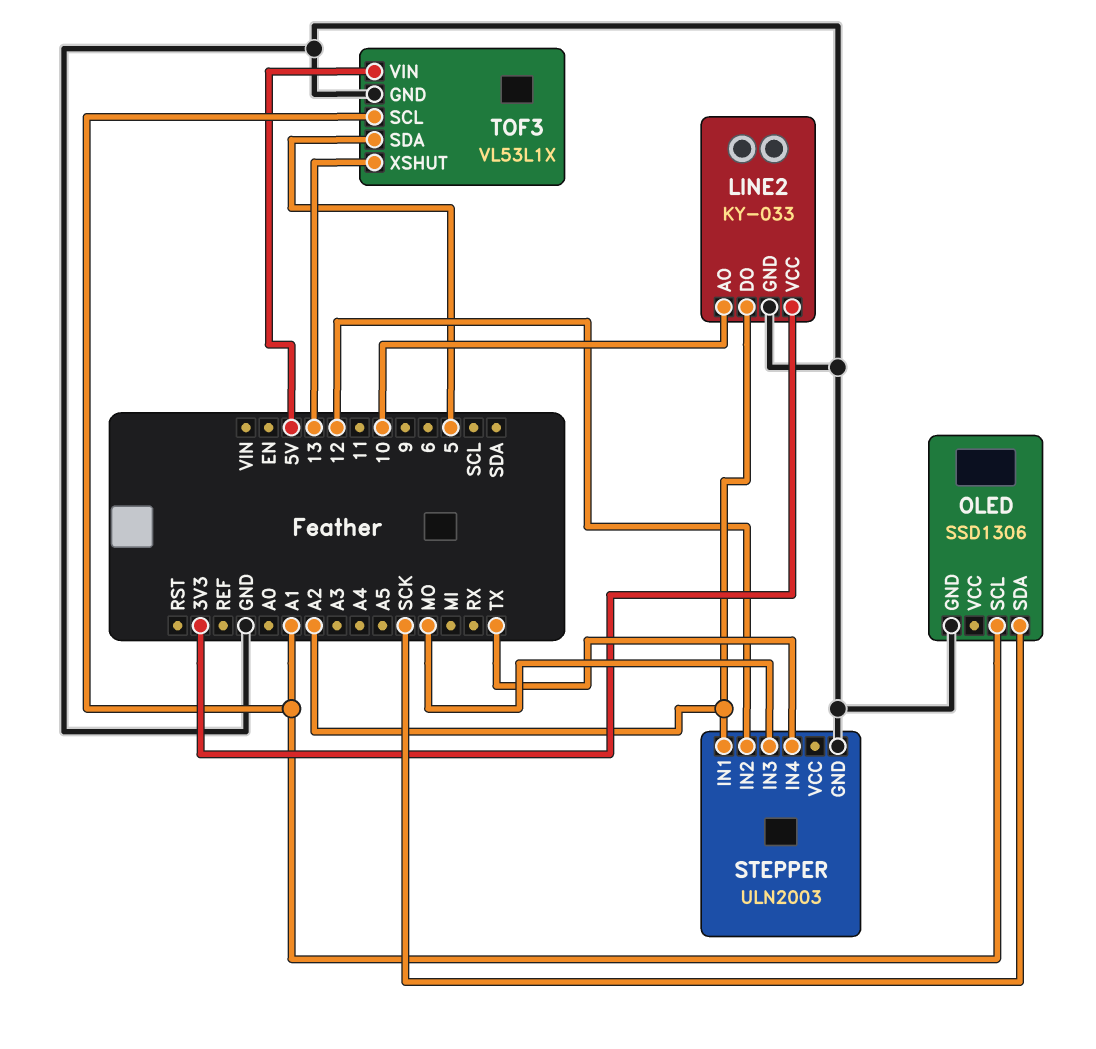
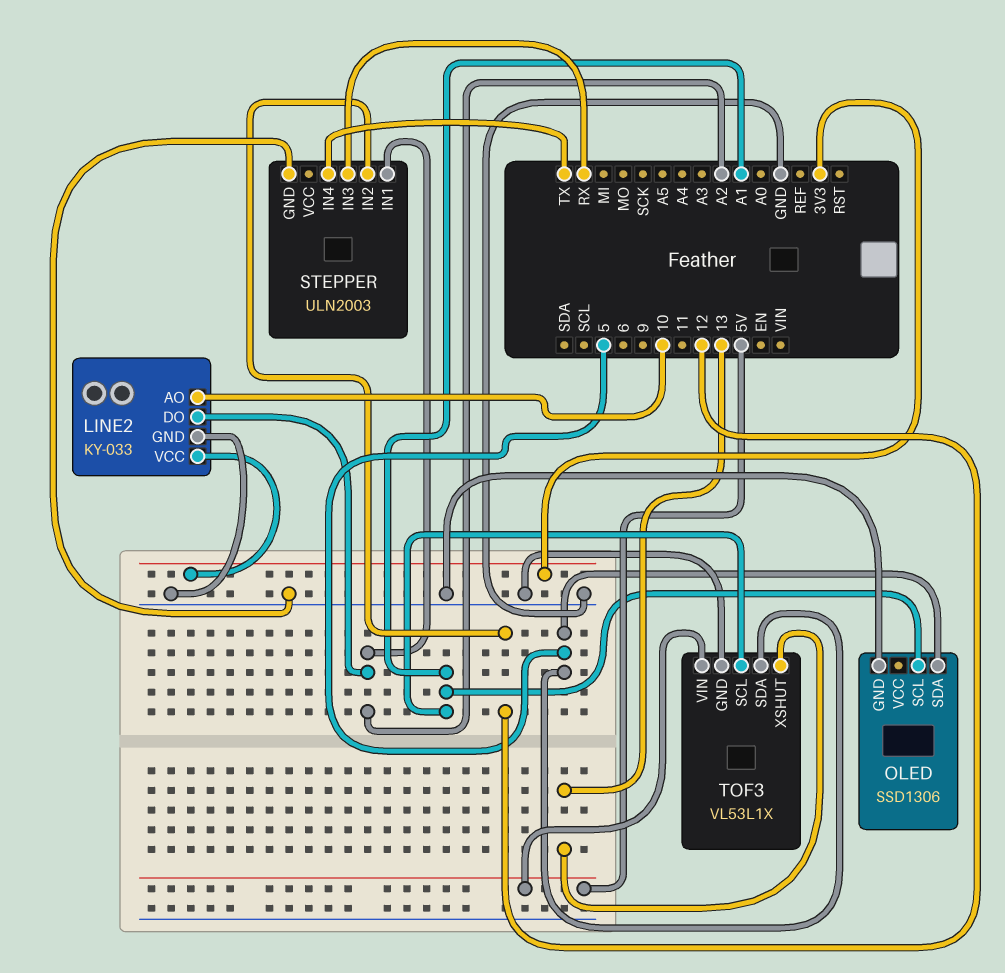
OLED pin SDA: SCK -> 5
STEPPER pin IN3: MO -> RX

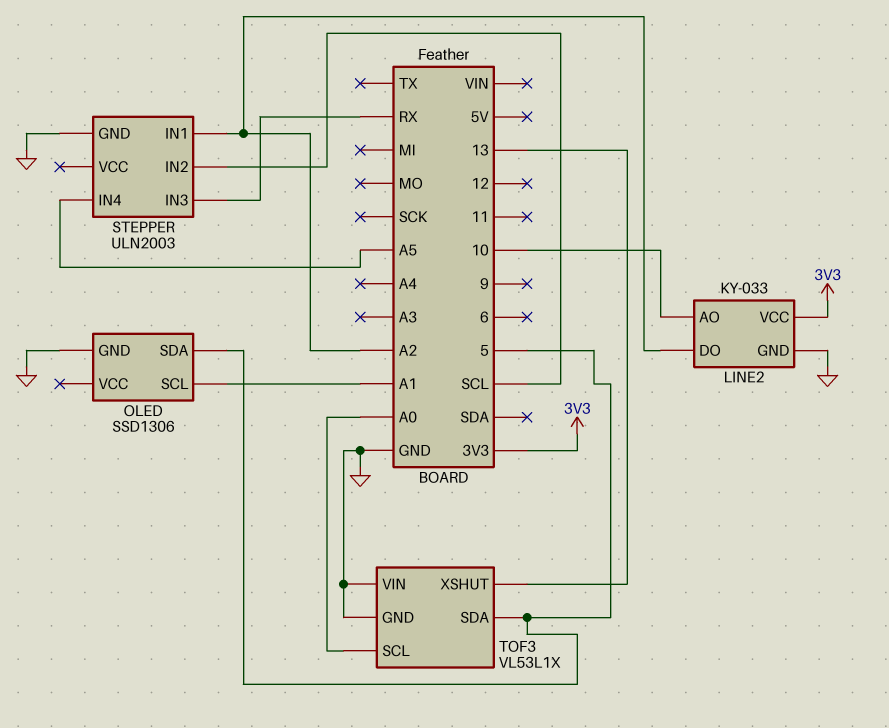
STEPPER pin IN2: 12 -> SCL
STEPPER pin IN4: TX -> A5
TOF3 pin SCL: A1 -> A0
TOF3 pin VIN: 5V -> GND

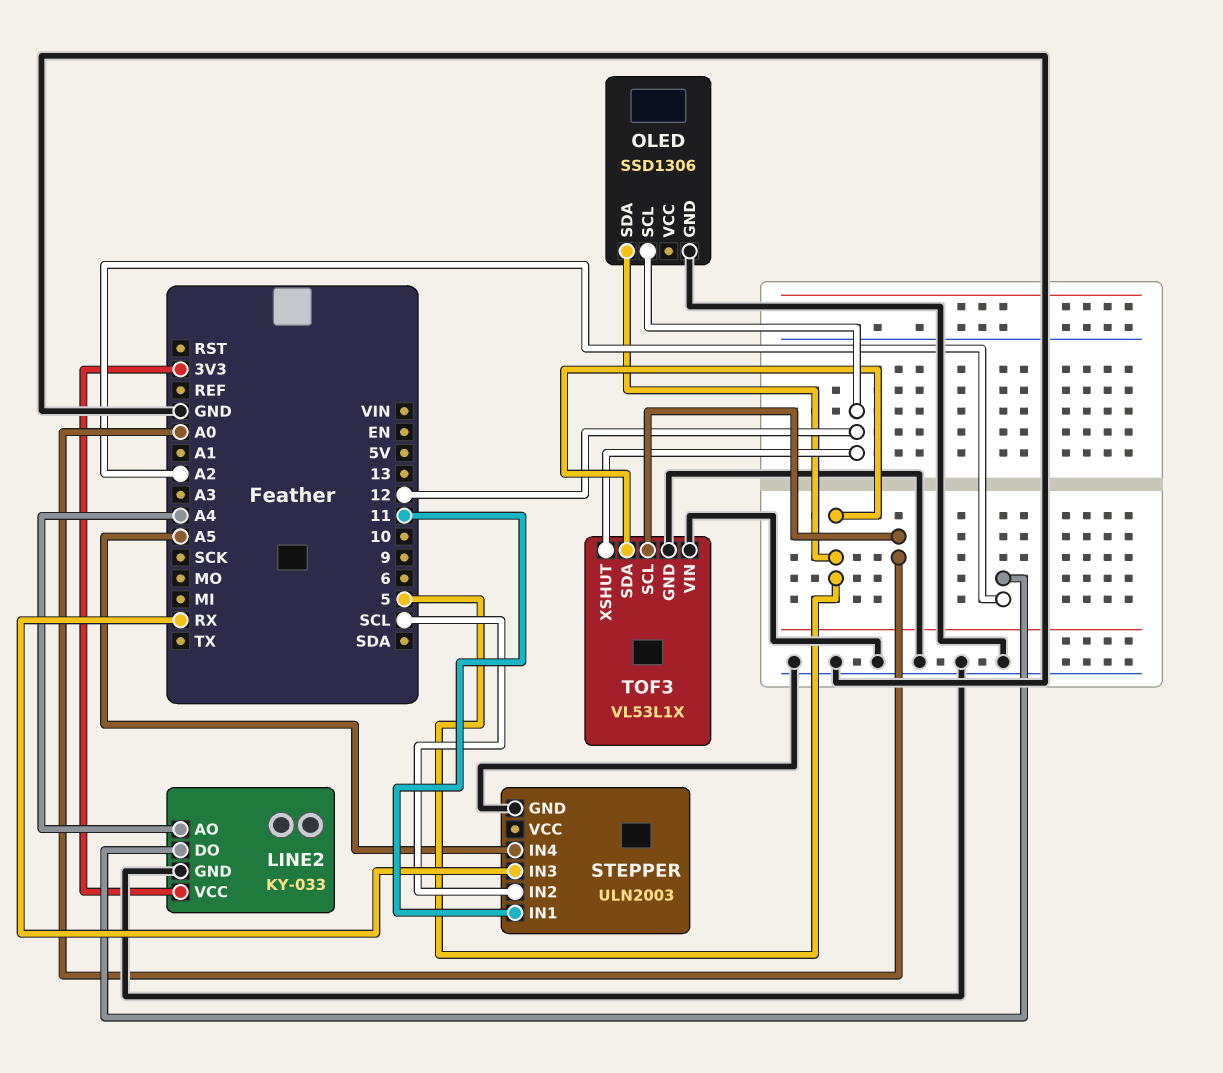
LINE2 pin AO: 10 -> A4
OLED pin SCL: A1 -> 12
STEPPER pin IN1: A2 -> 11
TOF3 pin XSHUT: 13 -> 12

